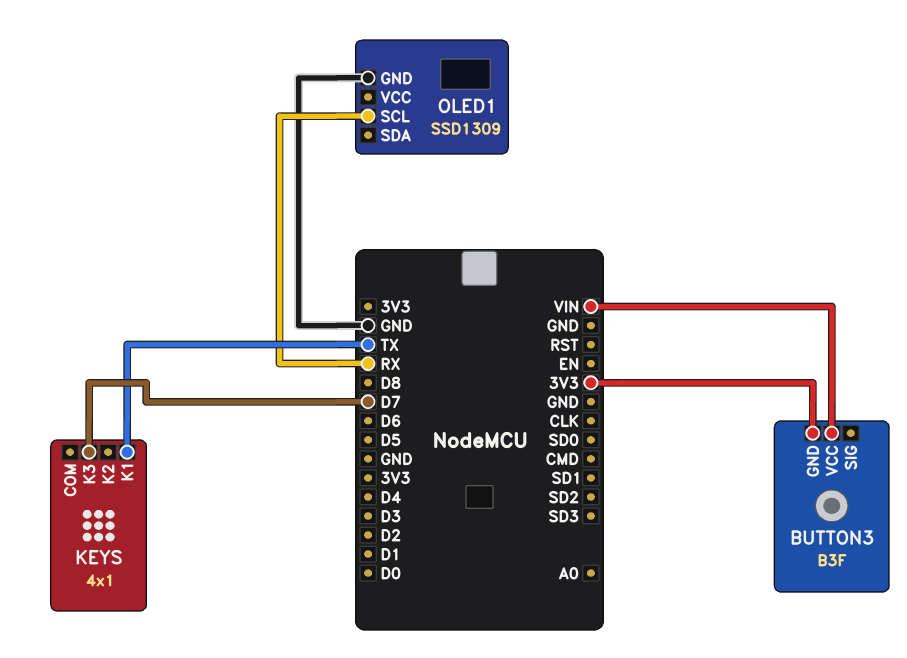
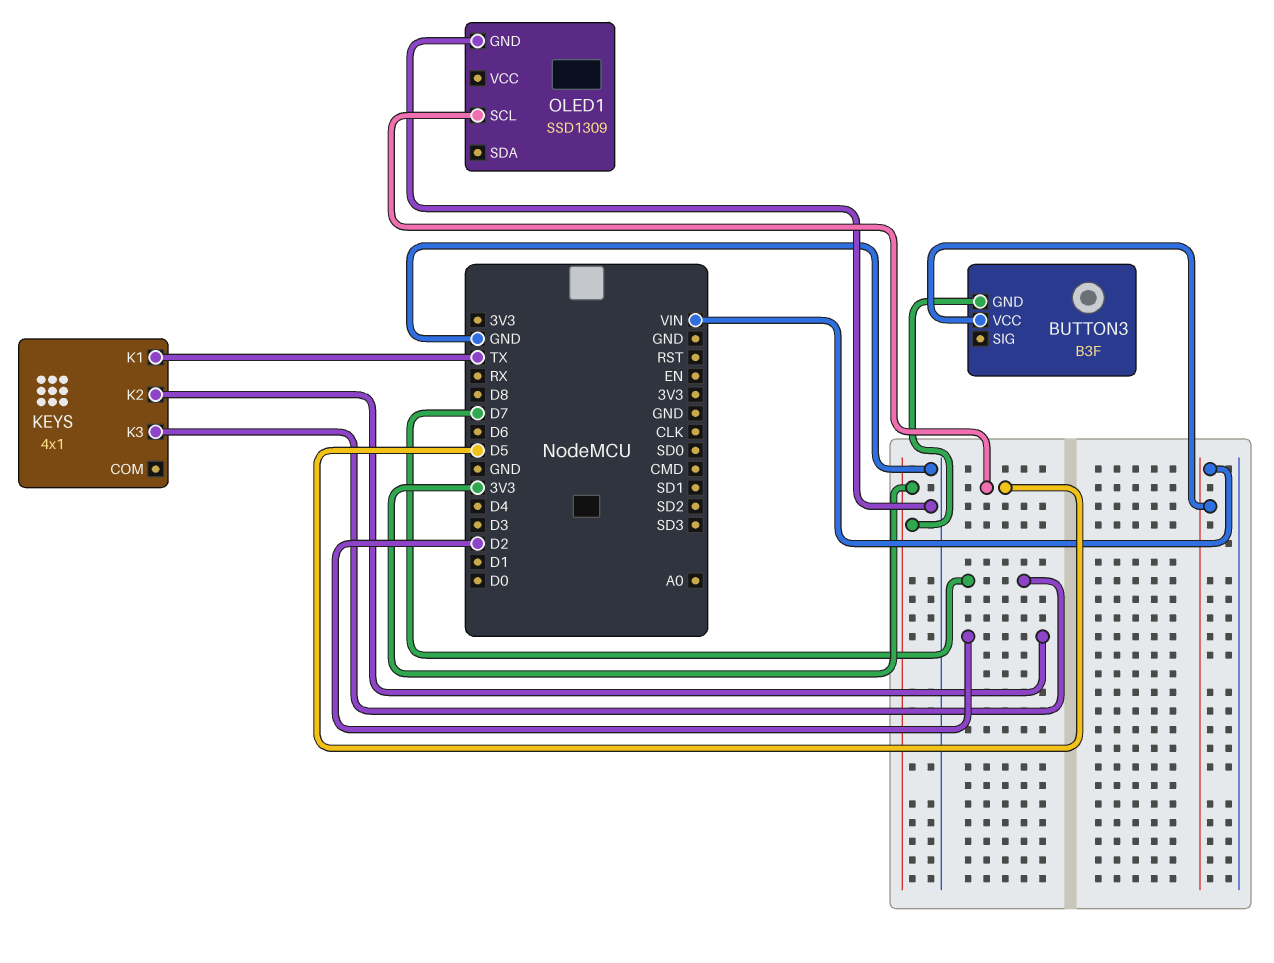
KEYS pin K2: none -> D2
OLED1 pin SCL: RX -> D5

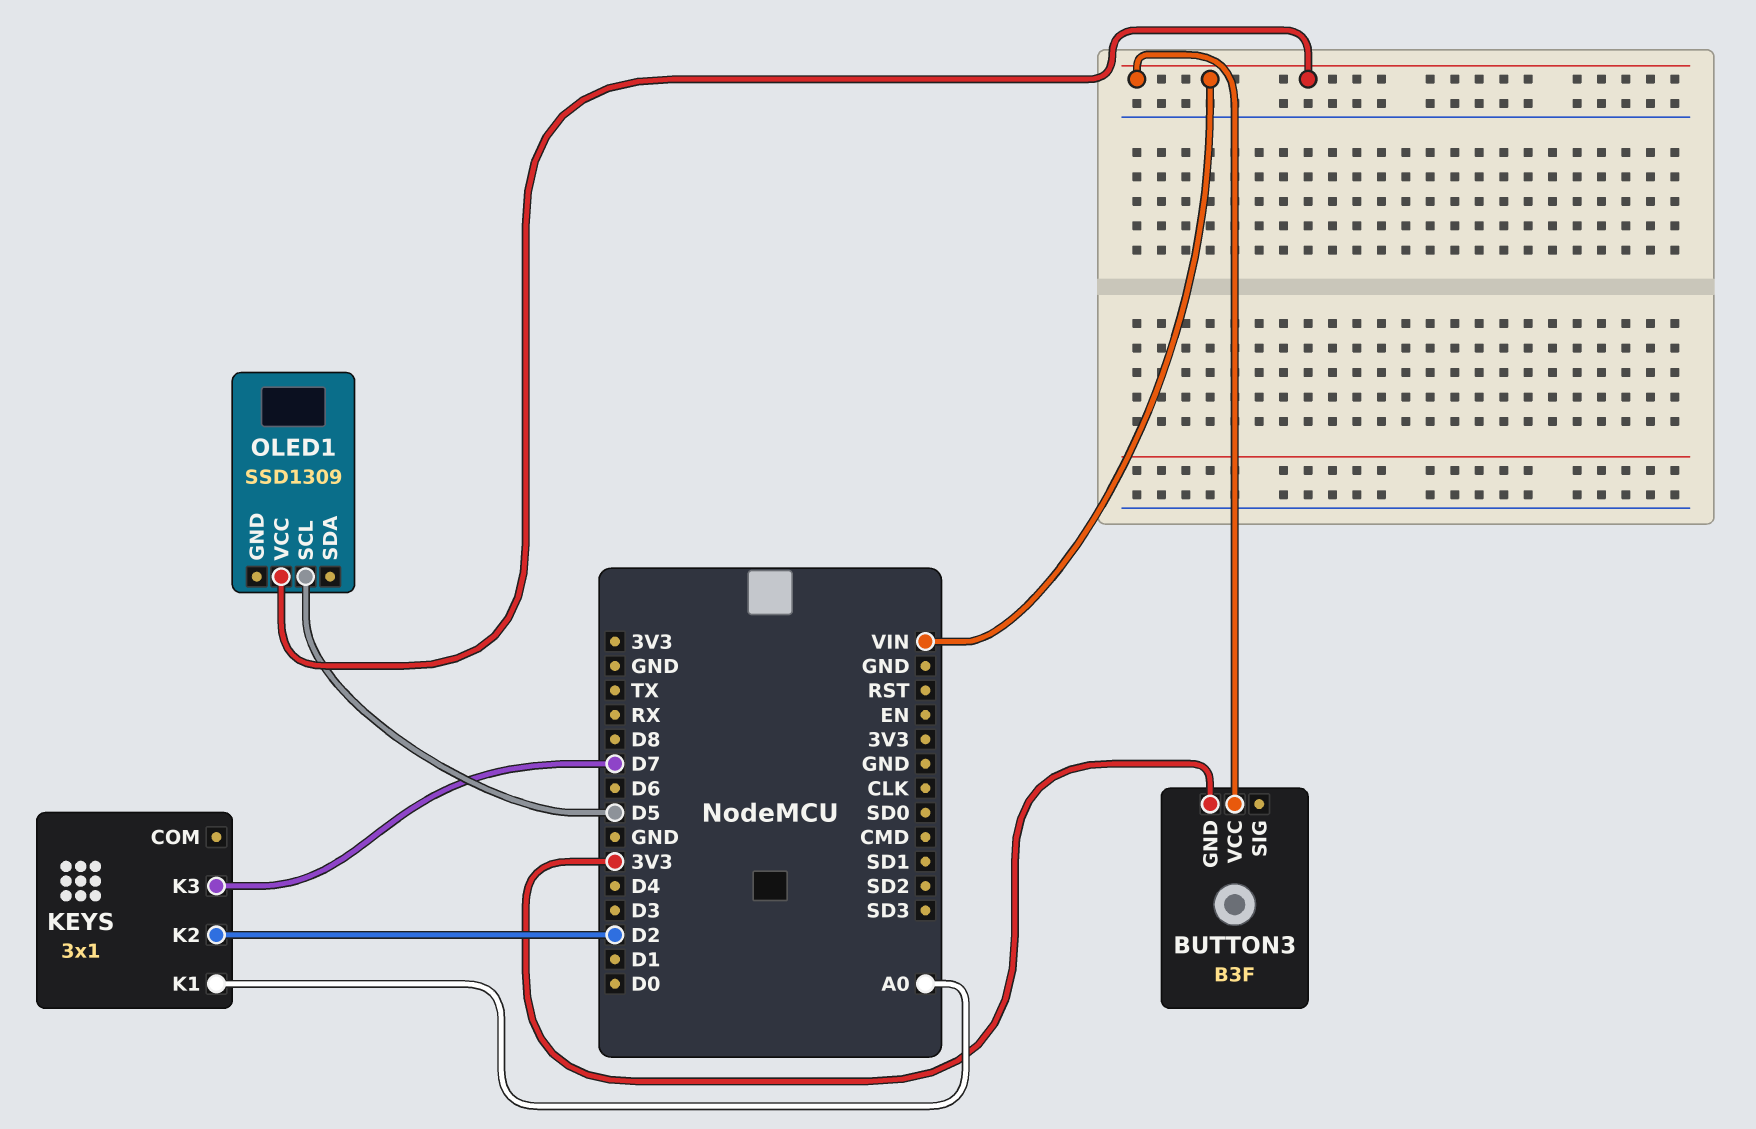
KEYS: 4x1 -> 3x1
KEYS pin K1: TX -> A0
OLED1 pin GND: GND -> none
OLED1 pin VCC: none -> VIN

